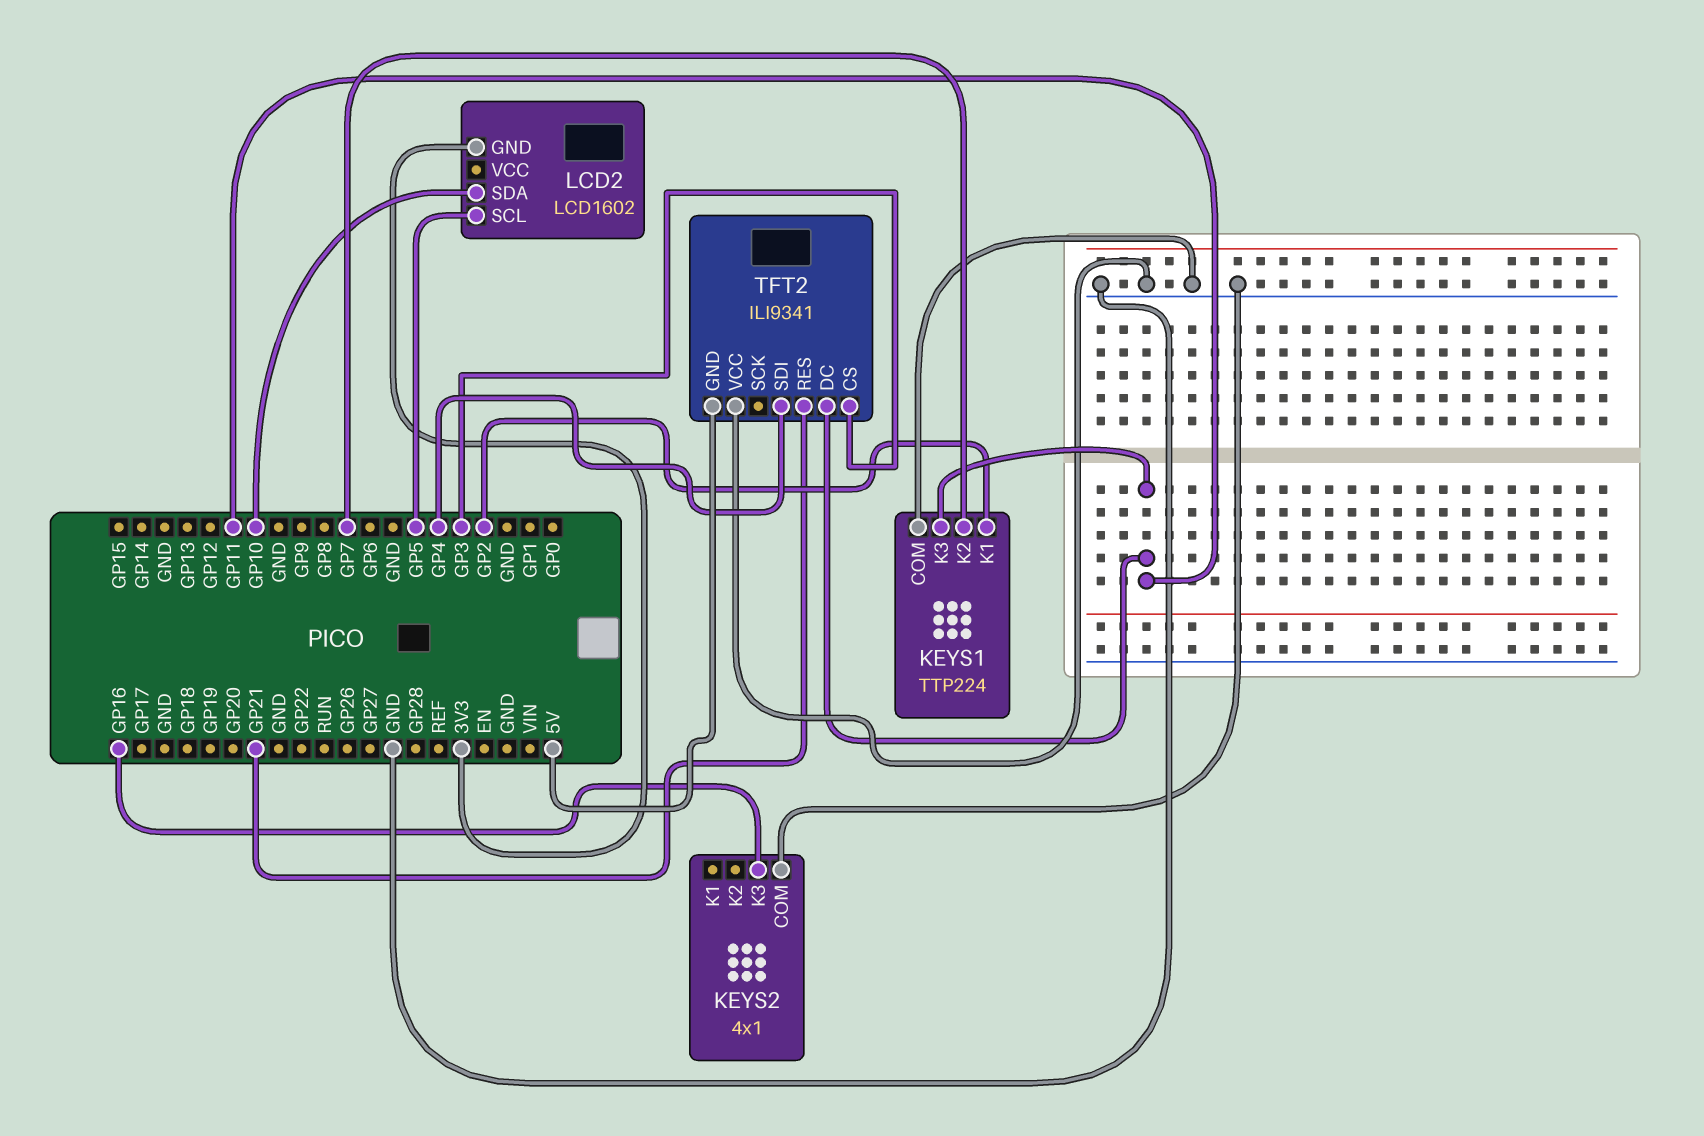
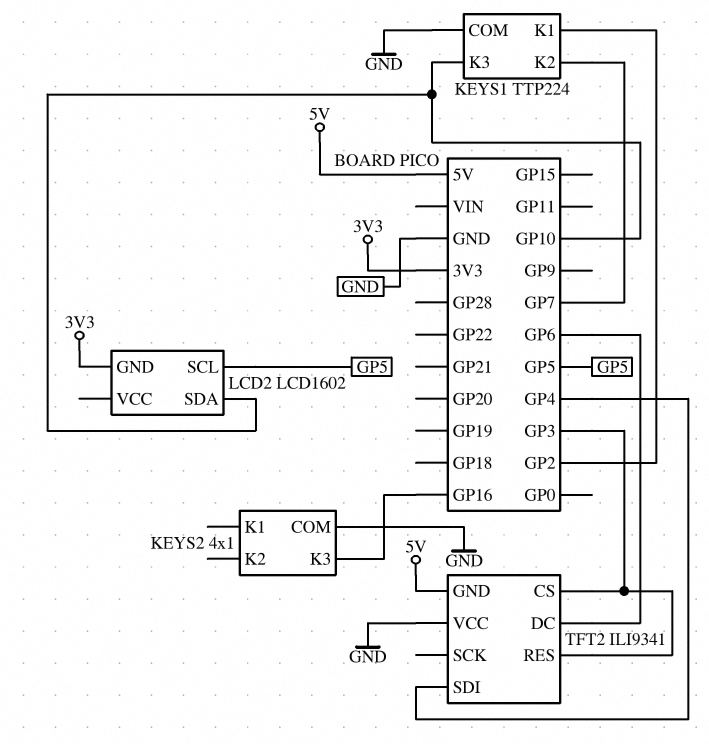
KEYS1 pin K3: GP11 -> GP10
TFT2 pin DC: GP11 -> GP6
TFT2 pin RES: GP21 -> GP3

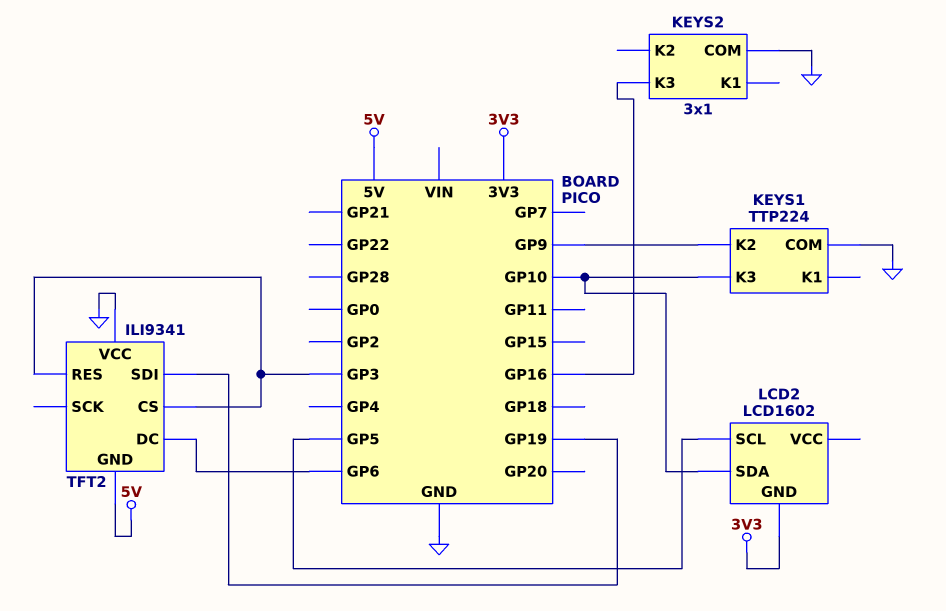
KEYS1 pin K1: GP2 -> none
KEYS1 pin K2: GP7 -> GP9
KEYS2: 4x1 -> 3x1
TFT2 pin SDI: GP4 -> GP19

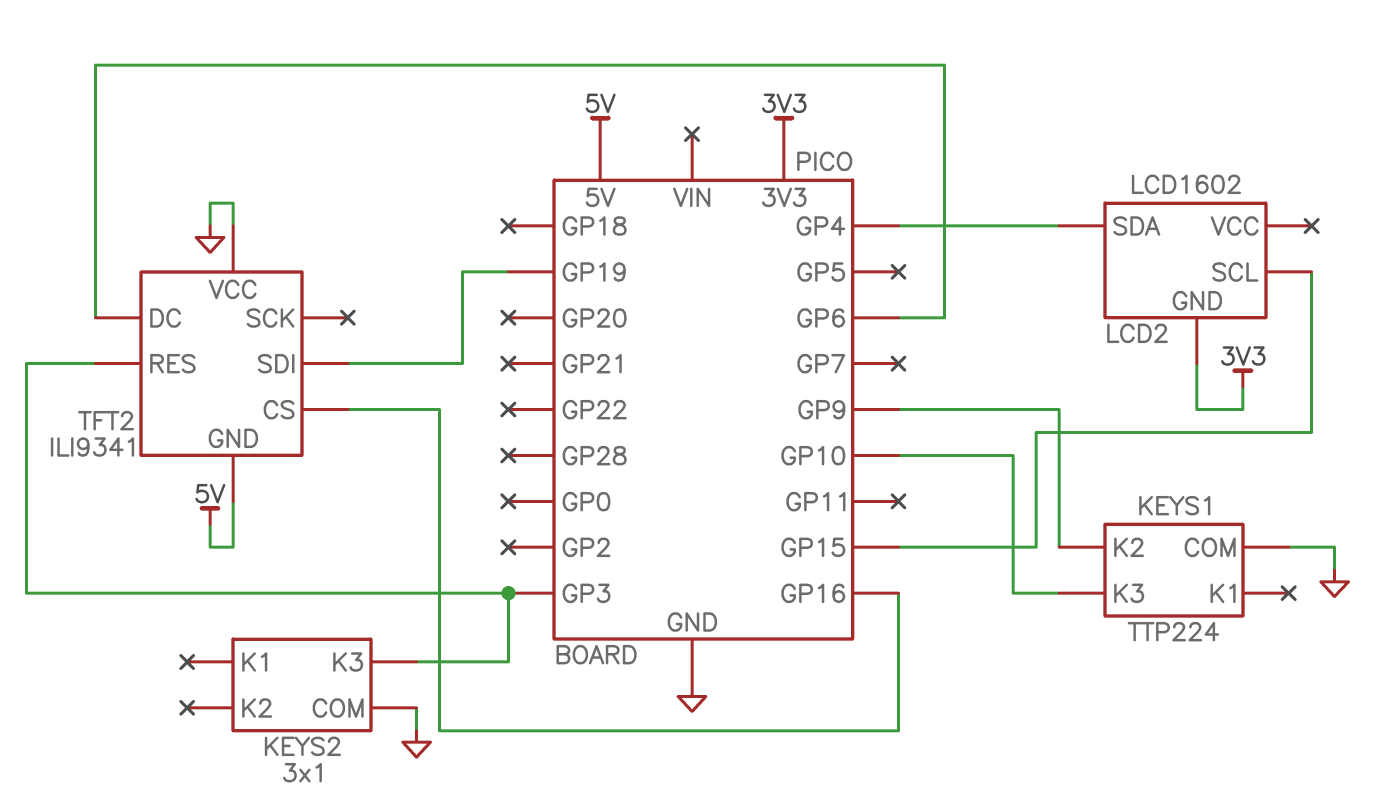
KEYS2 pin K3: GP16 -> GP3
LCD2 pin SCL: GP5 -> GP15
LCD2 pin SDA: GP10 -> GP4
TFT2 pin CS: GP3 -> GP16

